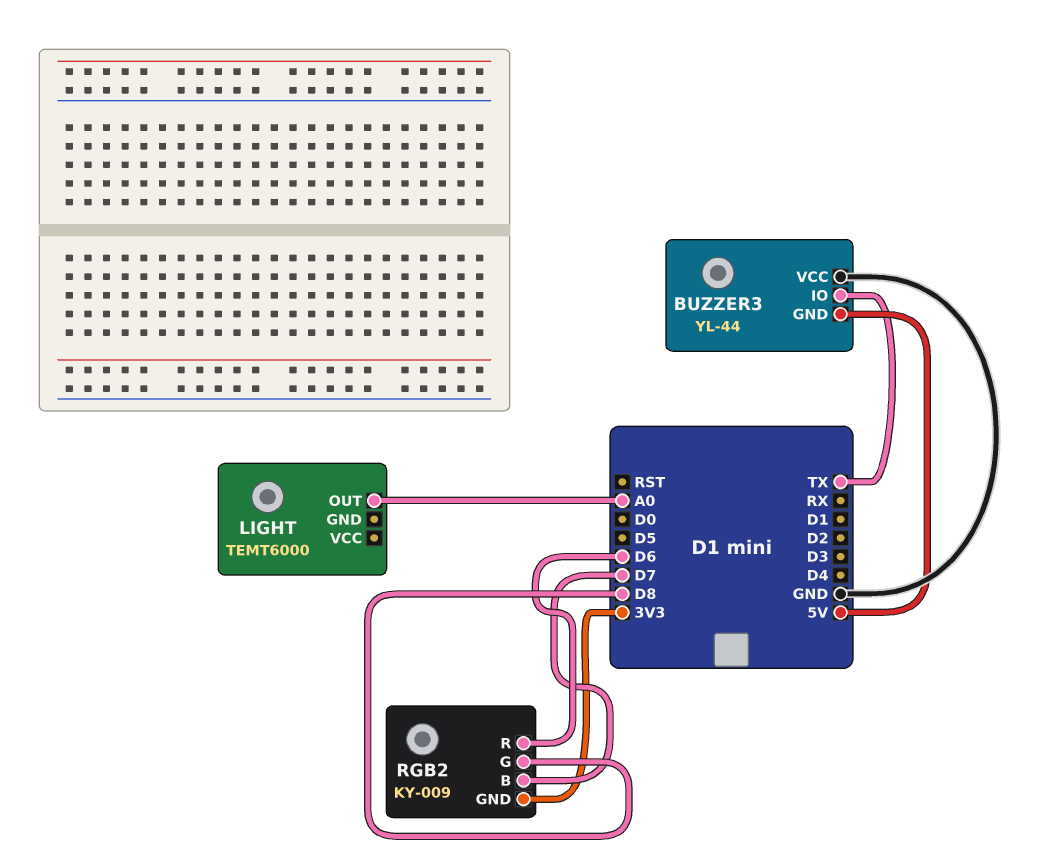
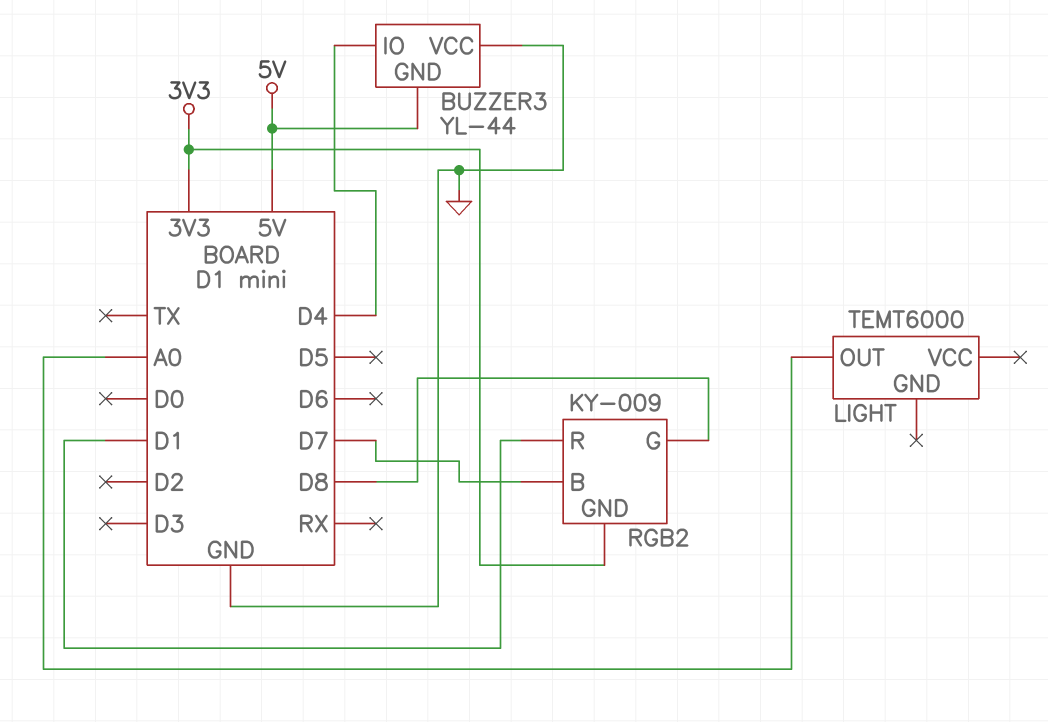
BUZZER3 pin IO: TX -> D4
RGB2 pin R: D6 -> D1

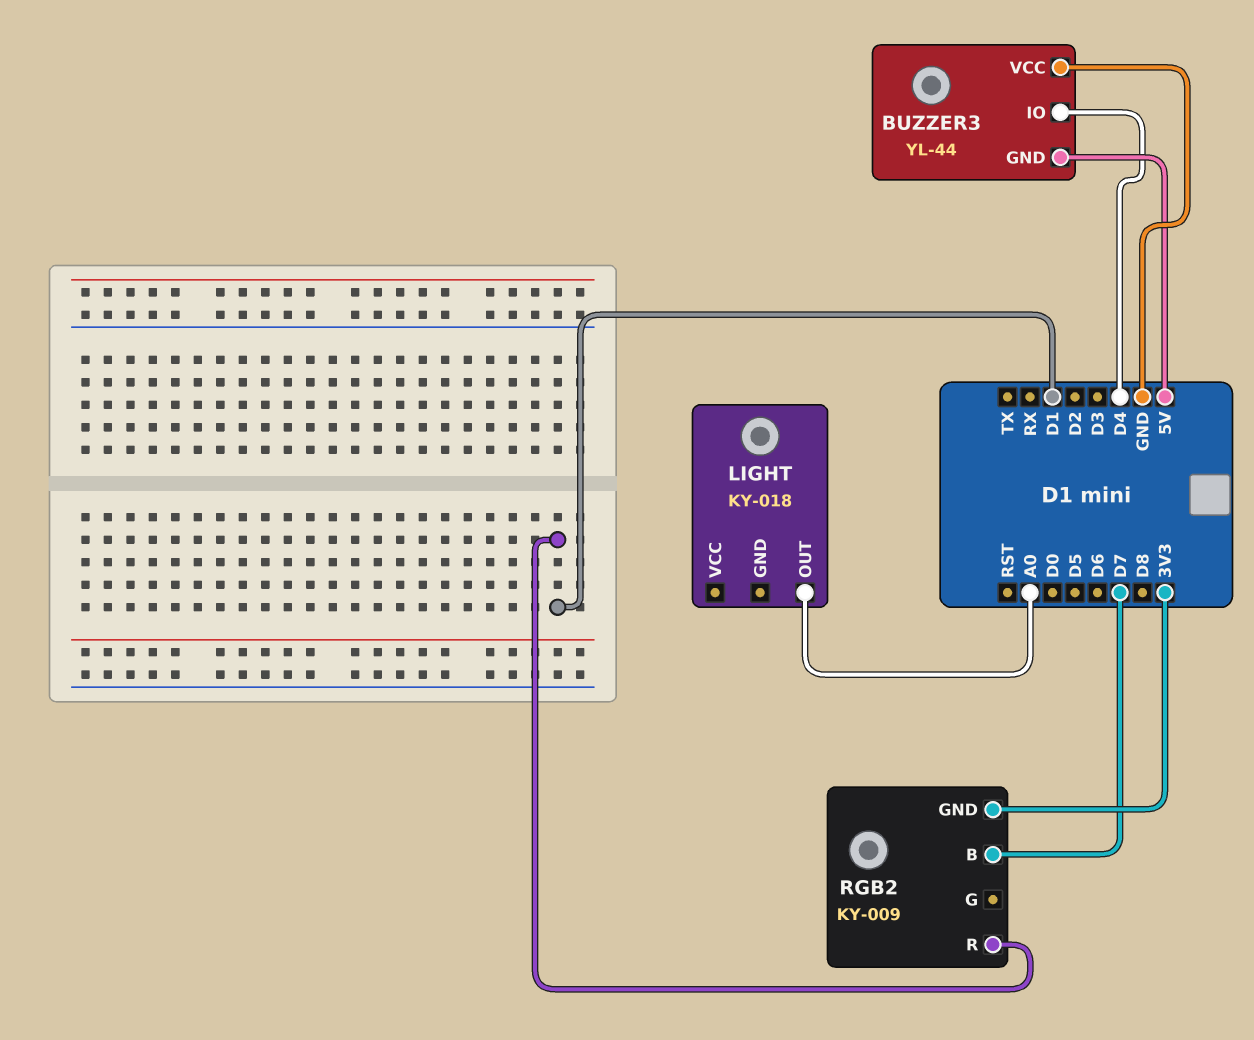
LIGHT: TEMT6000 -> KY-018
RGB2 pin G: D8 -> none

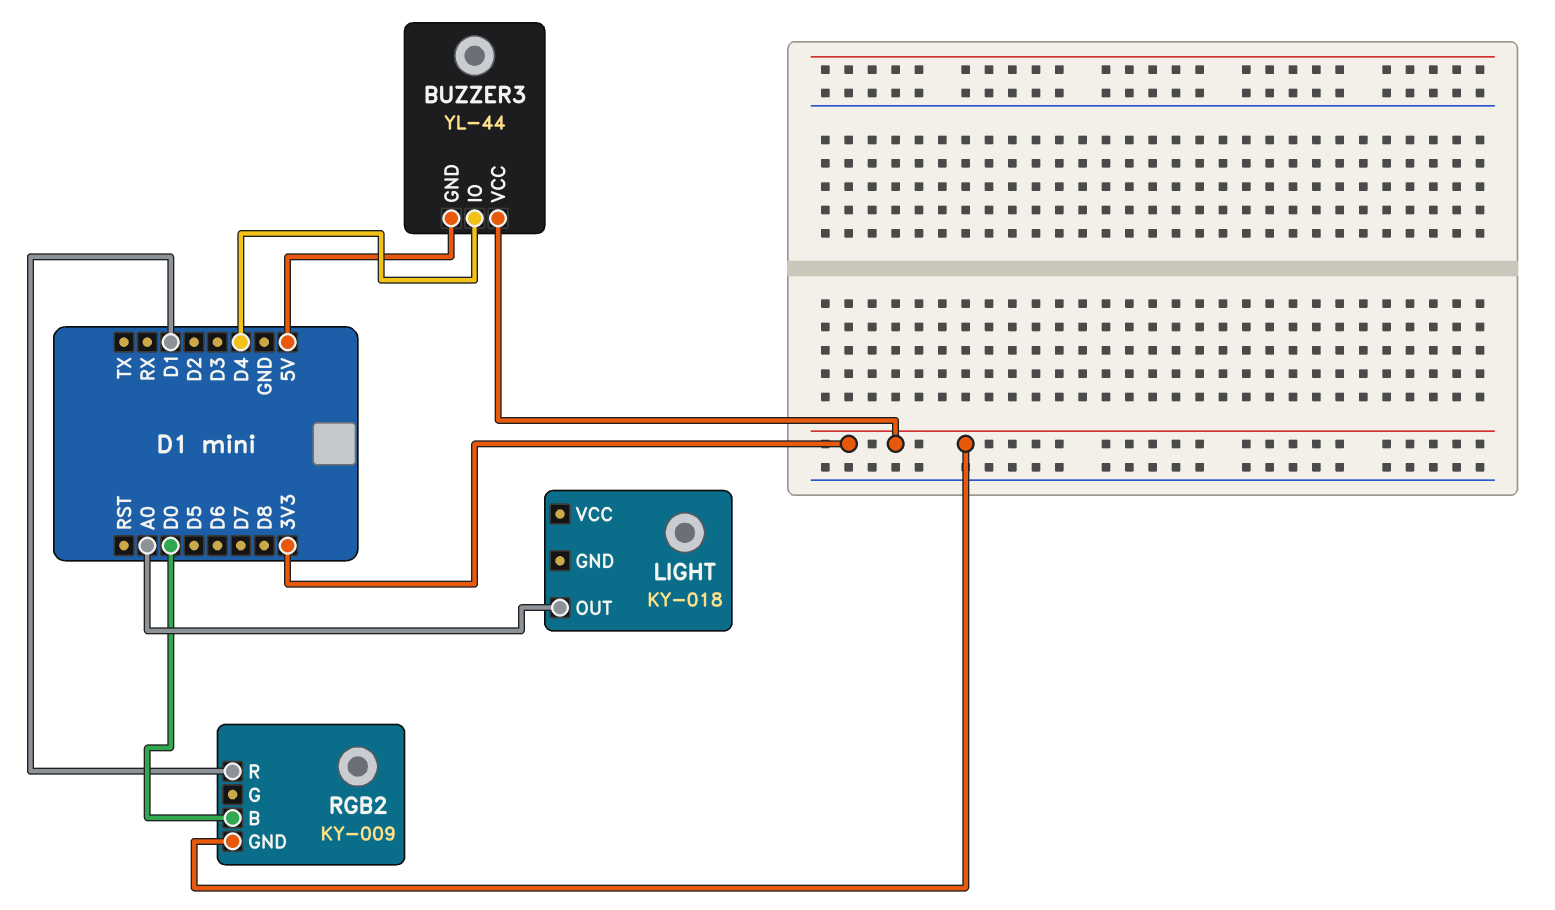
BUZZER3 pin VCC: GND -> 3V3
RGB2 pin B: D7 -> D0

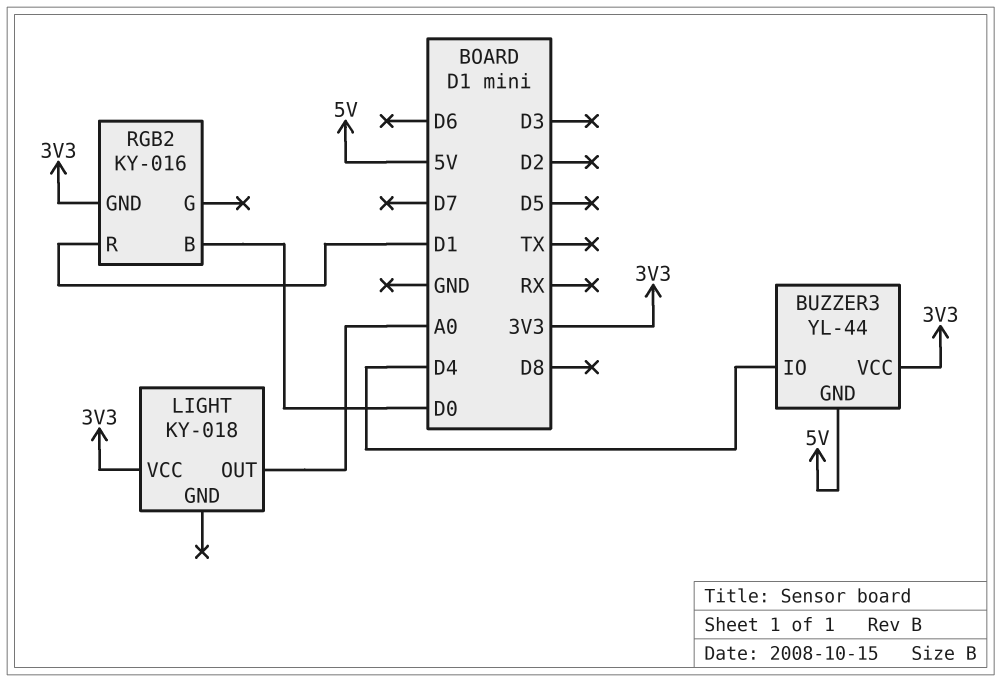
LIGHT pin VCC: none -> 3V3
RGB2: KY-009 -> KY-016

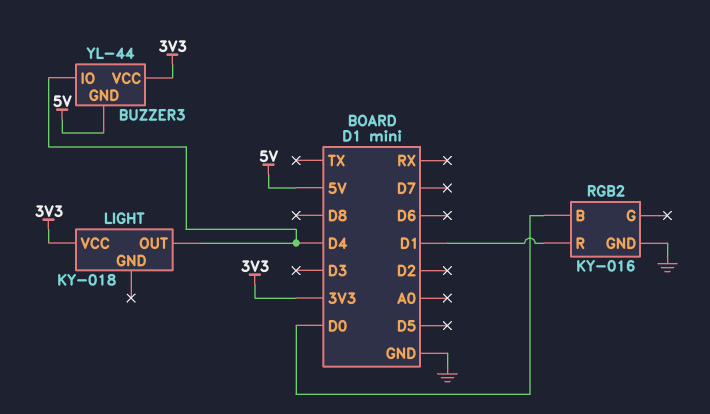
LIGHT pin OUT: A0 -> D4
RGB2 pin GND: 3V3 -> GND

